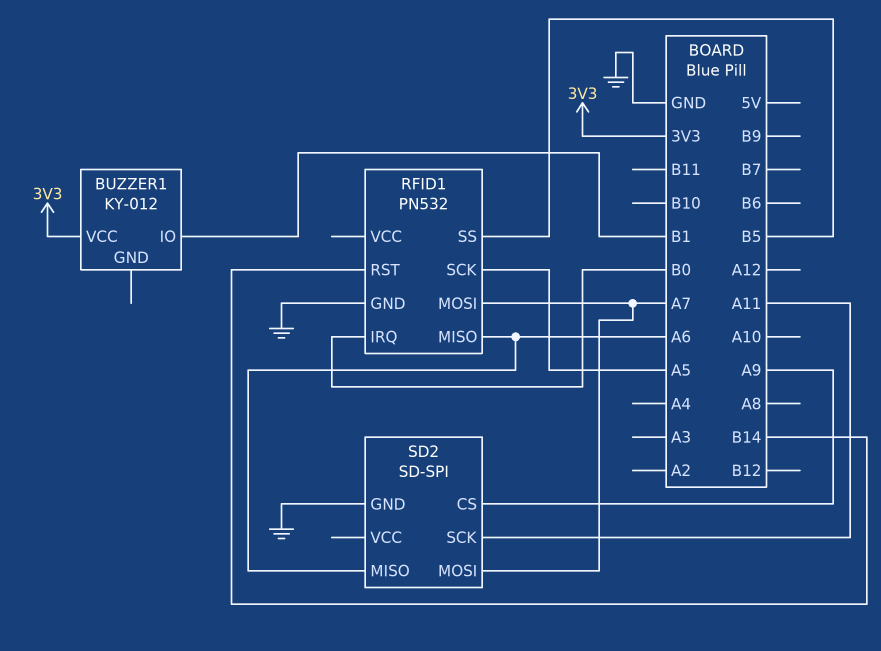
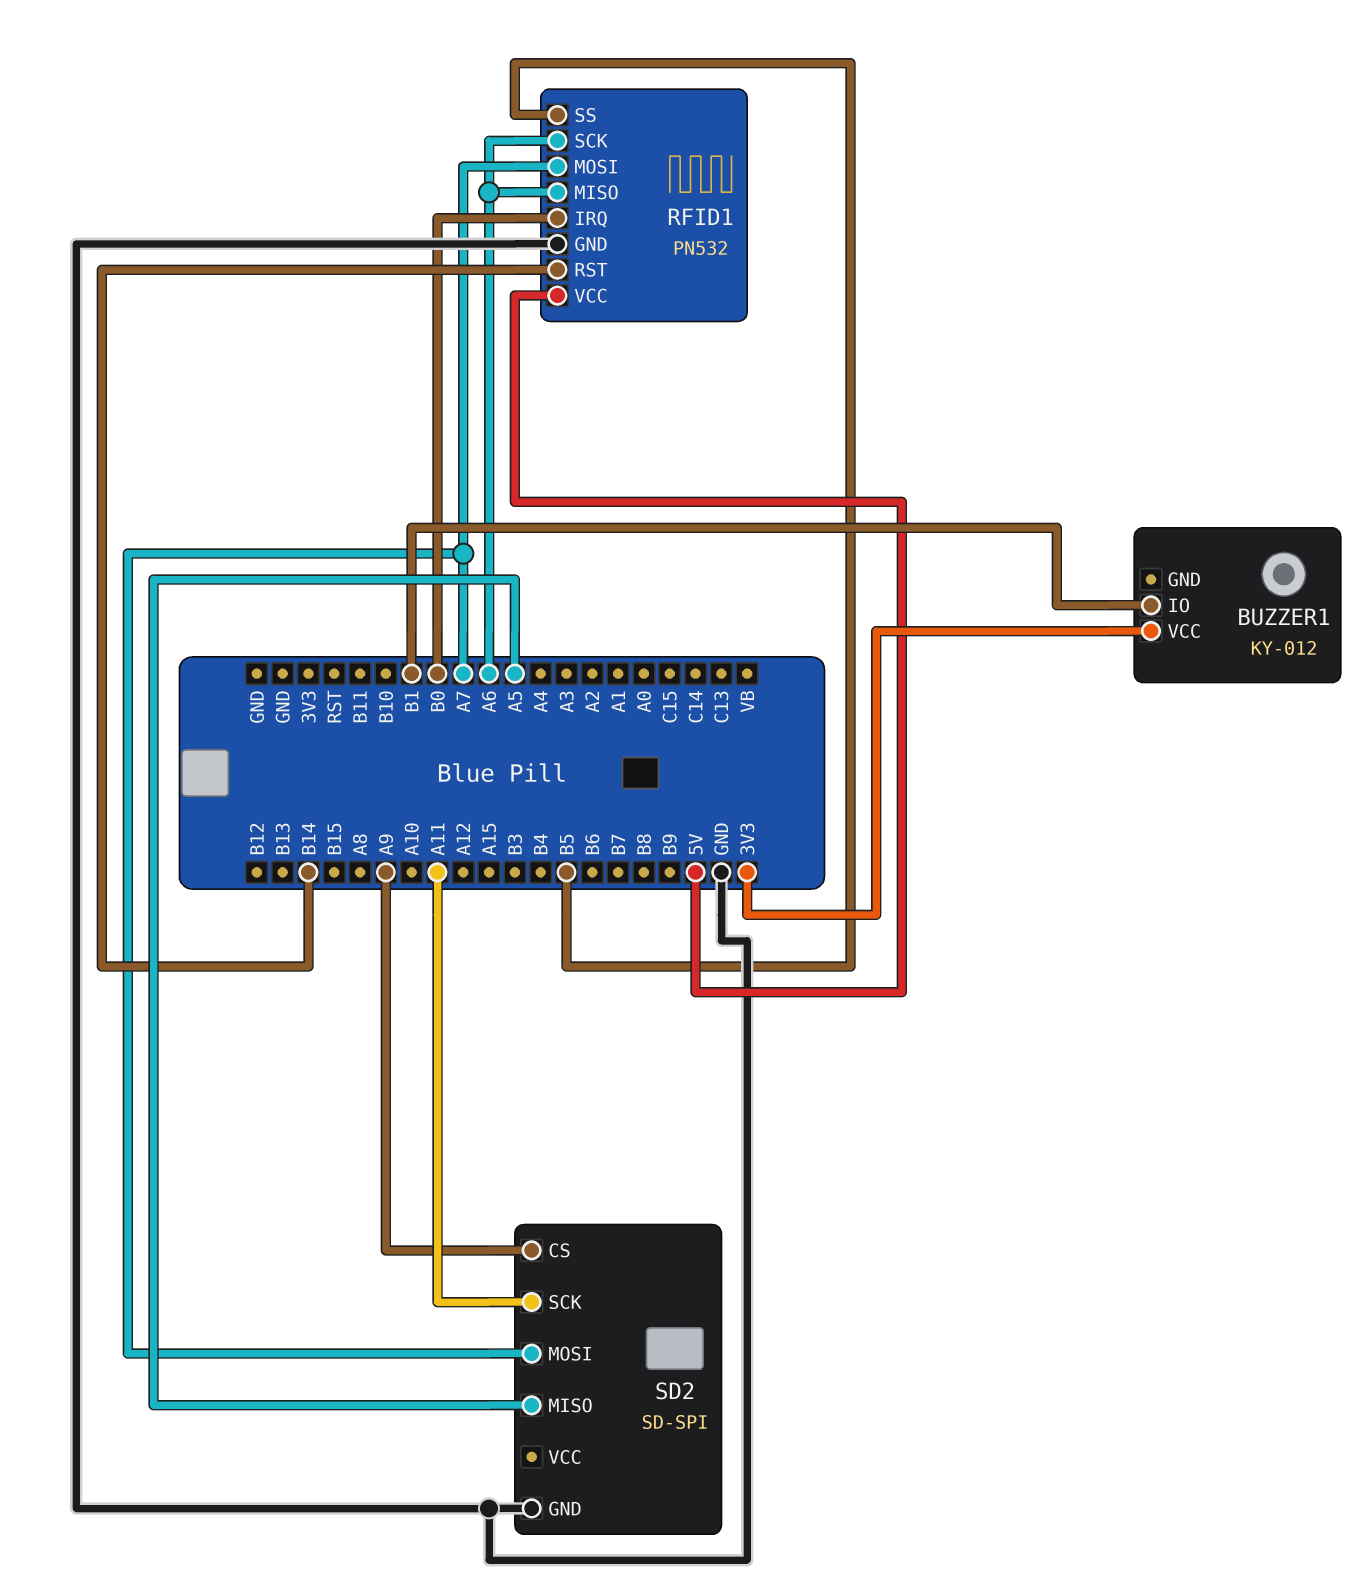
RFID1 pin SCK: A5 -> A6
RFID1 pin VCC: none -> 5V
SD2 pin MISO: A6 -> A5

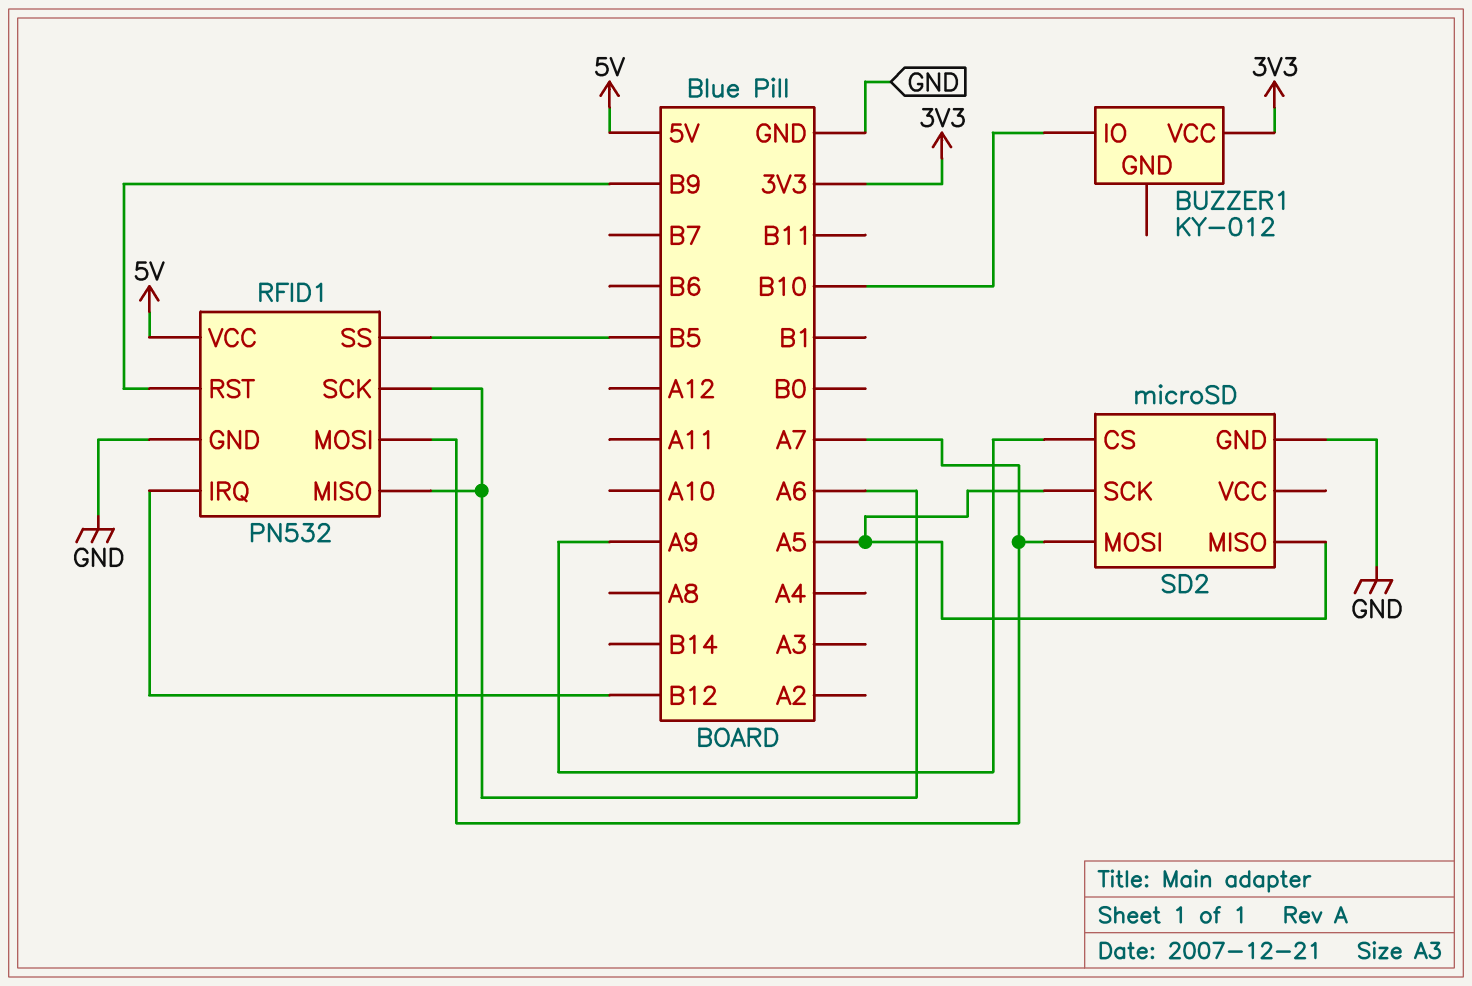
BUZZER1 pin IO: B1 -> B10
RFID1 pin IRQ: B0 -> B12
RFID1 pin RST: B14 -> B9
SD2: SD-SPI -> microSD
SD2 pin SCK: A11 -> A5

